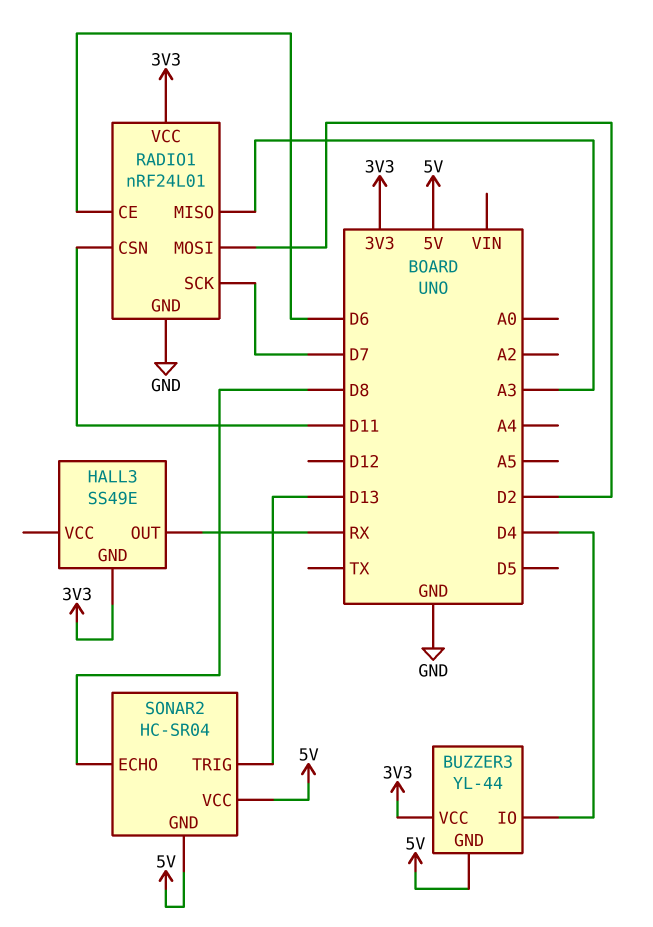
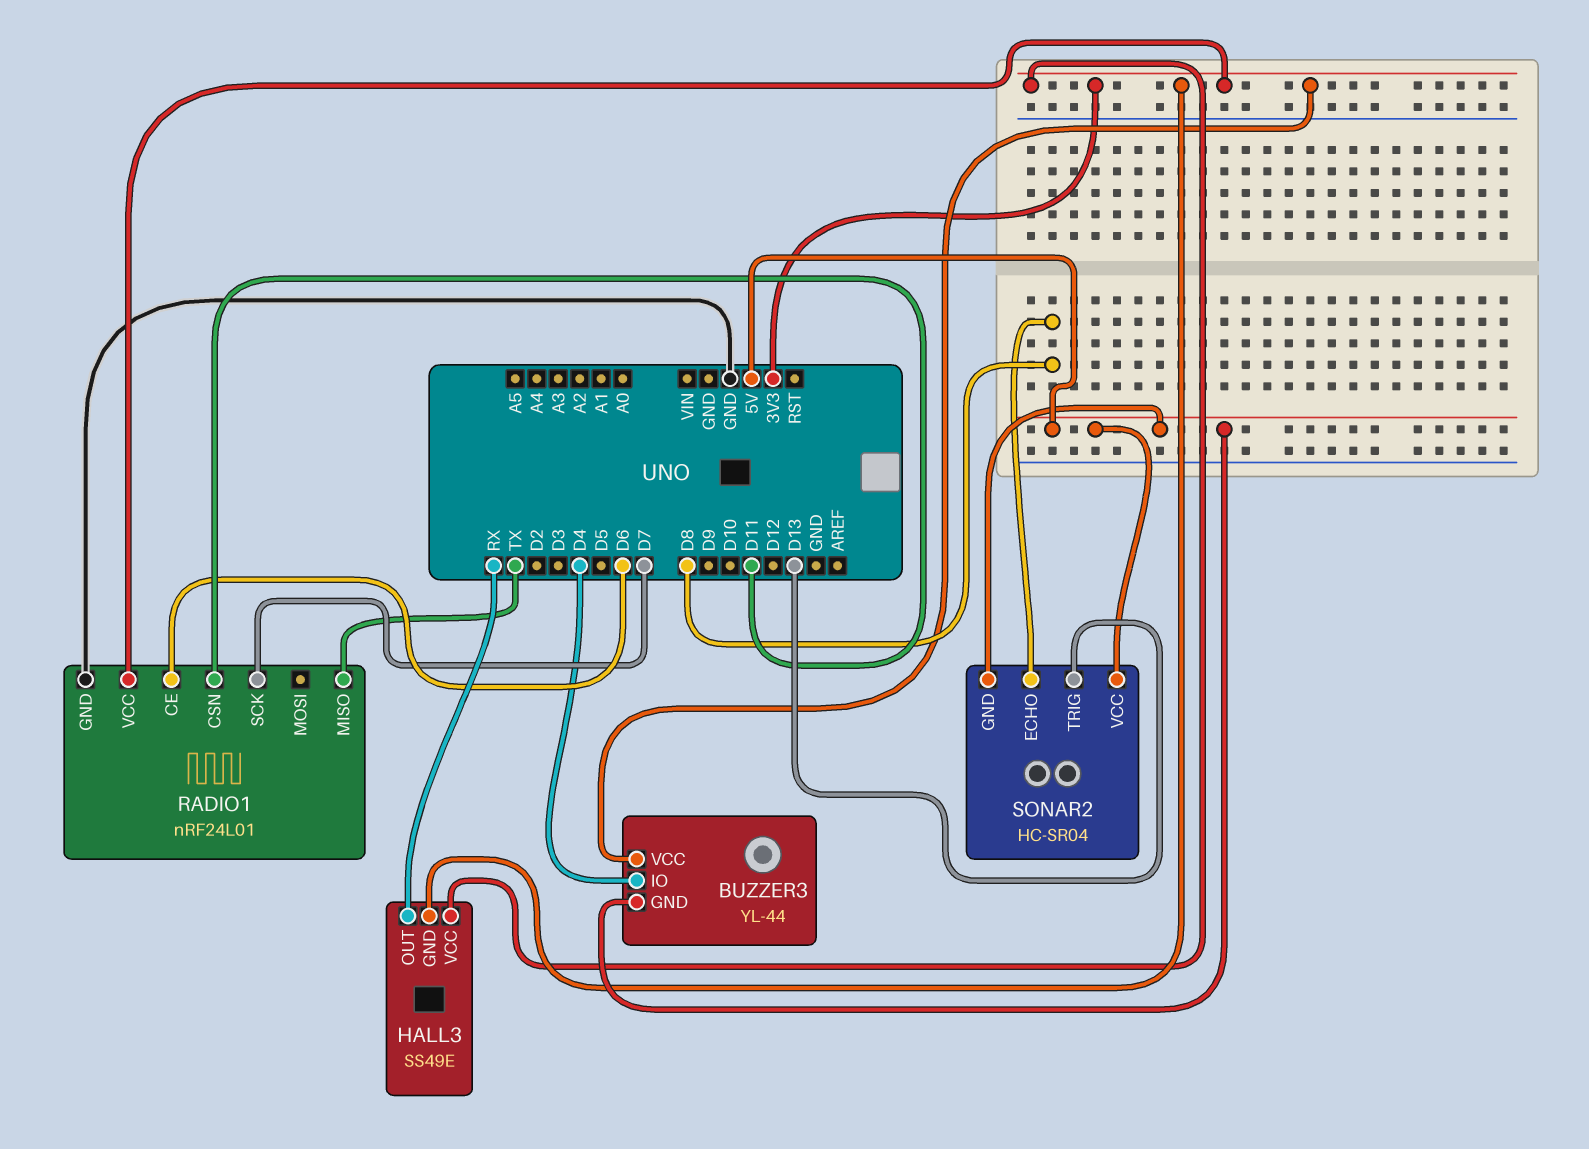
HALL3 pin VCC: none -> 3V3
RADIO1 pin MISO: A3 -> TX
RADIO1 pin MOSI: D2 -> none

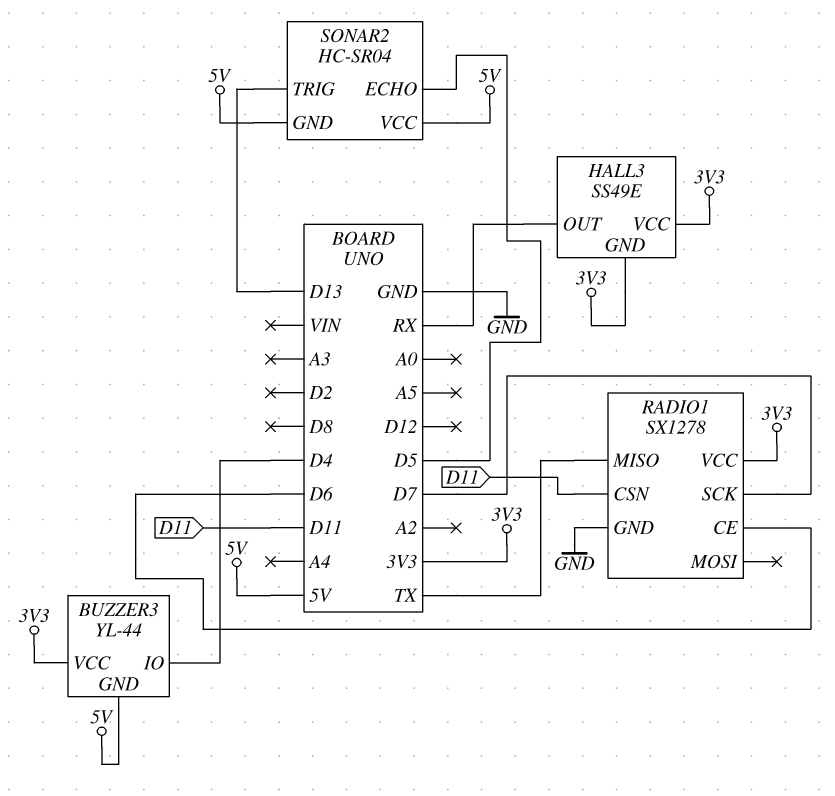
RADIO1: nRF24L01 -> SX1278
SONAR2 pin ECHO: D8 -> D5

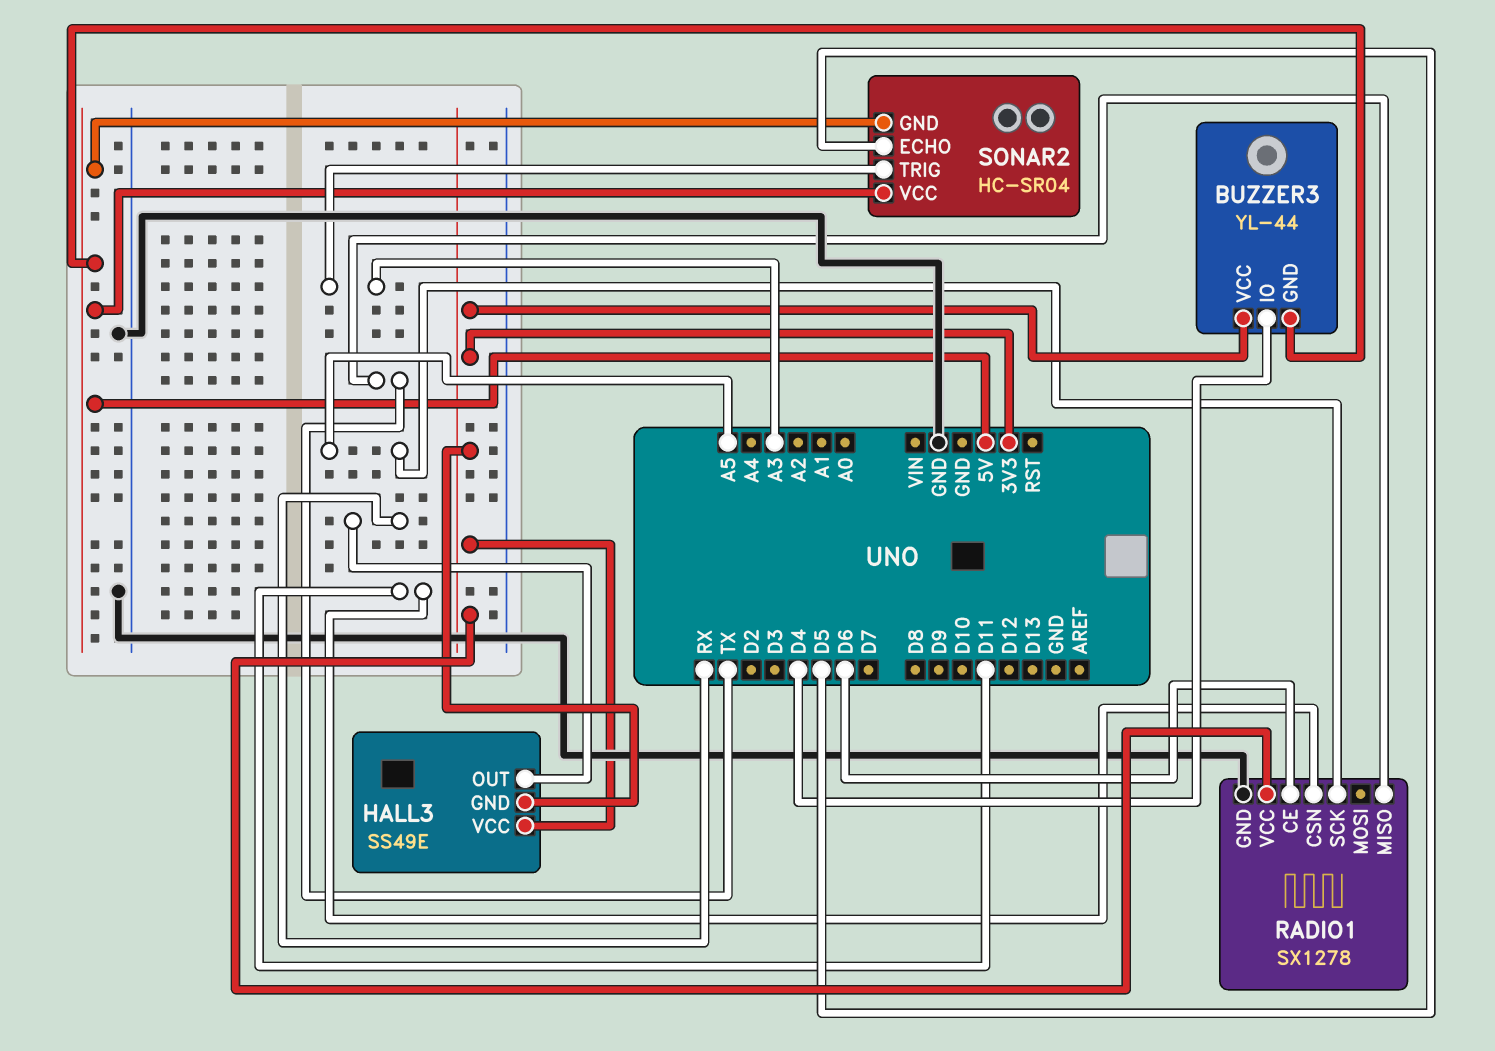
RADIO1 pin SCK: D7 -> A5
SONAR2 pin TRIG: D13 -> A3

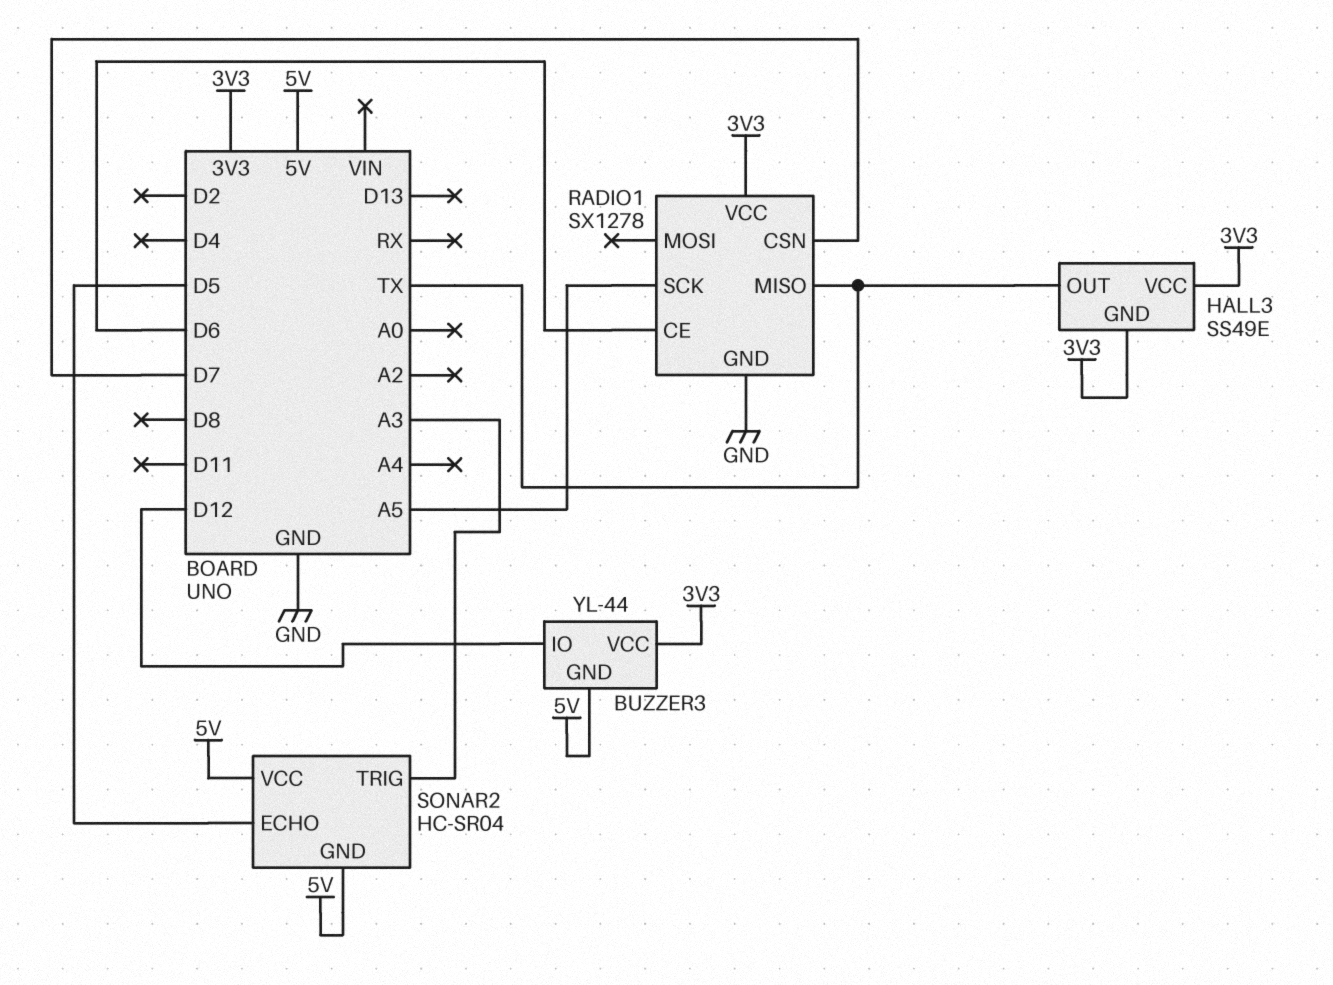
BUZZER3 pin IO: D4 -> D12
HALL3 pin OUT: RX -> TX
RADIO1 pin CSN: D11 -> D7

